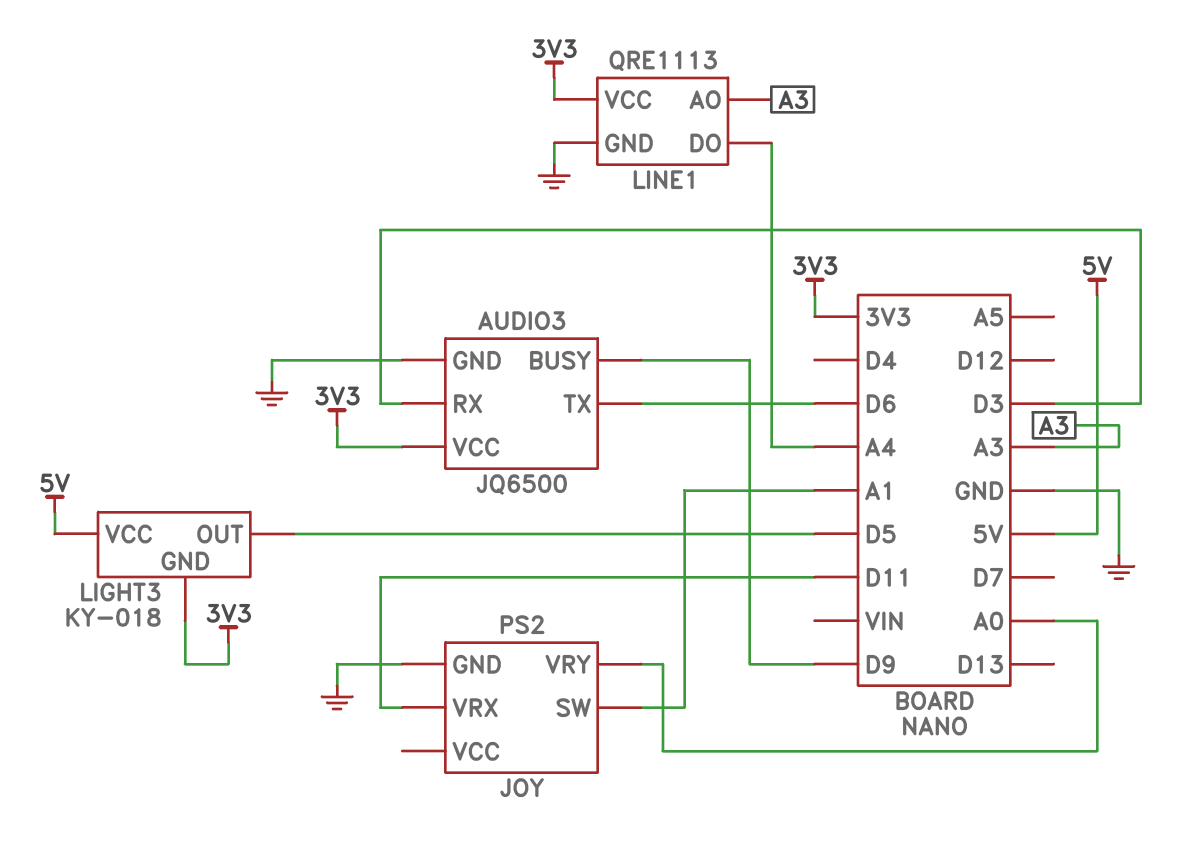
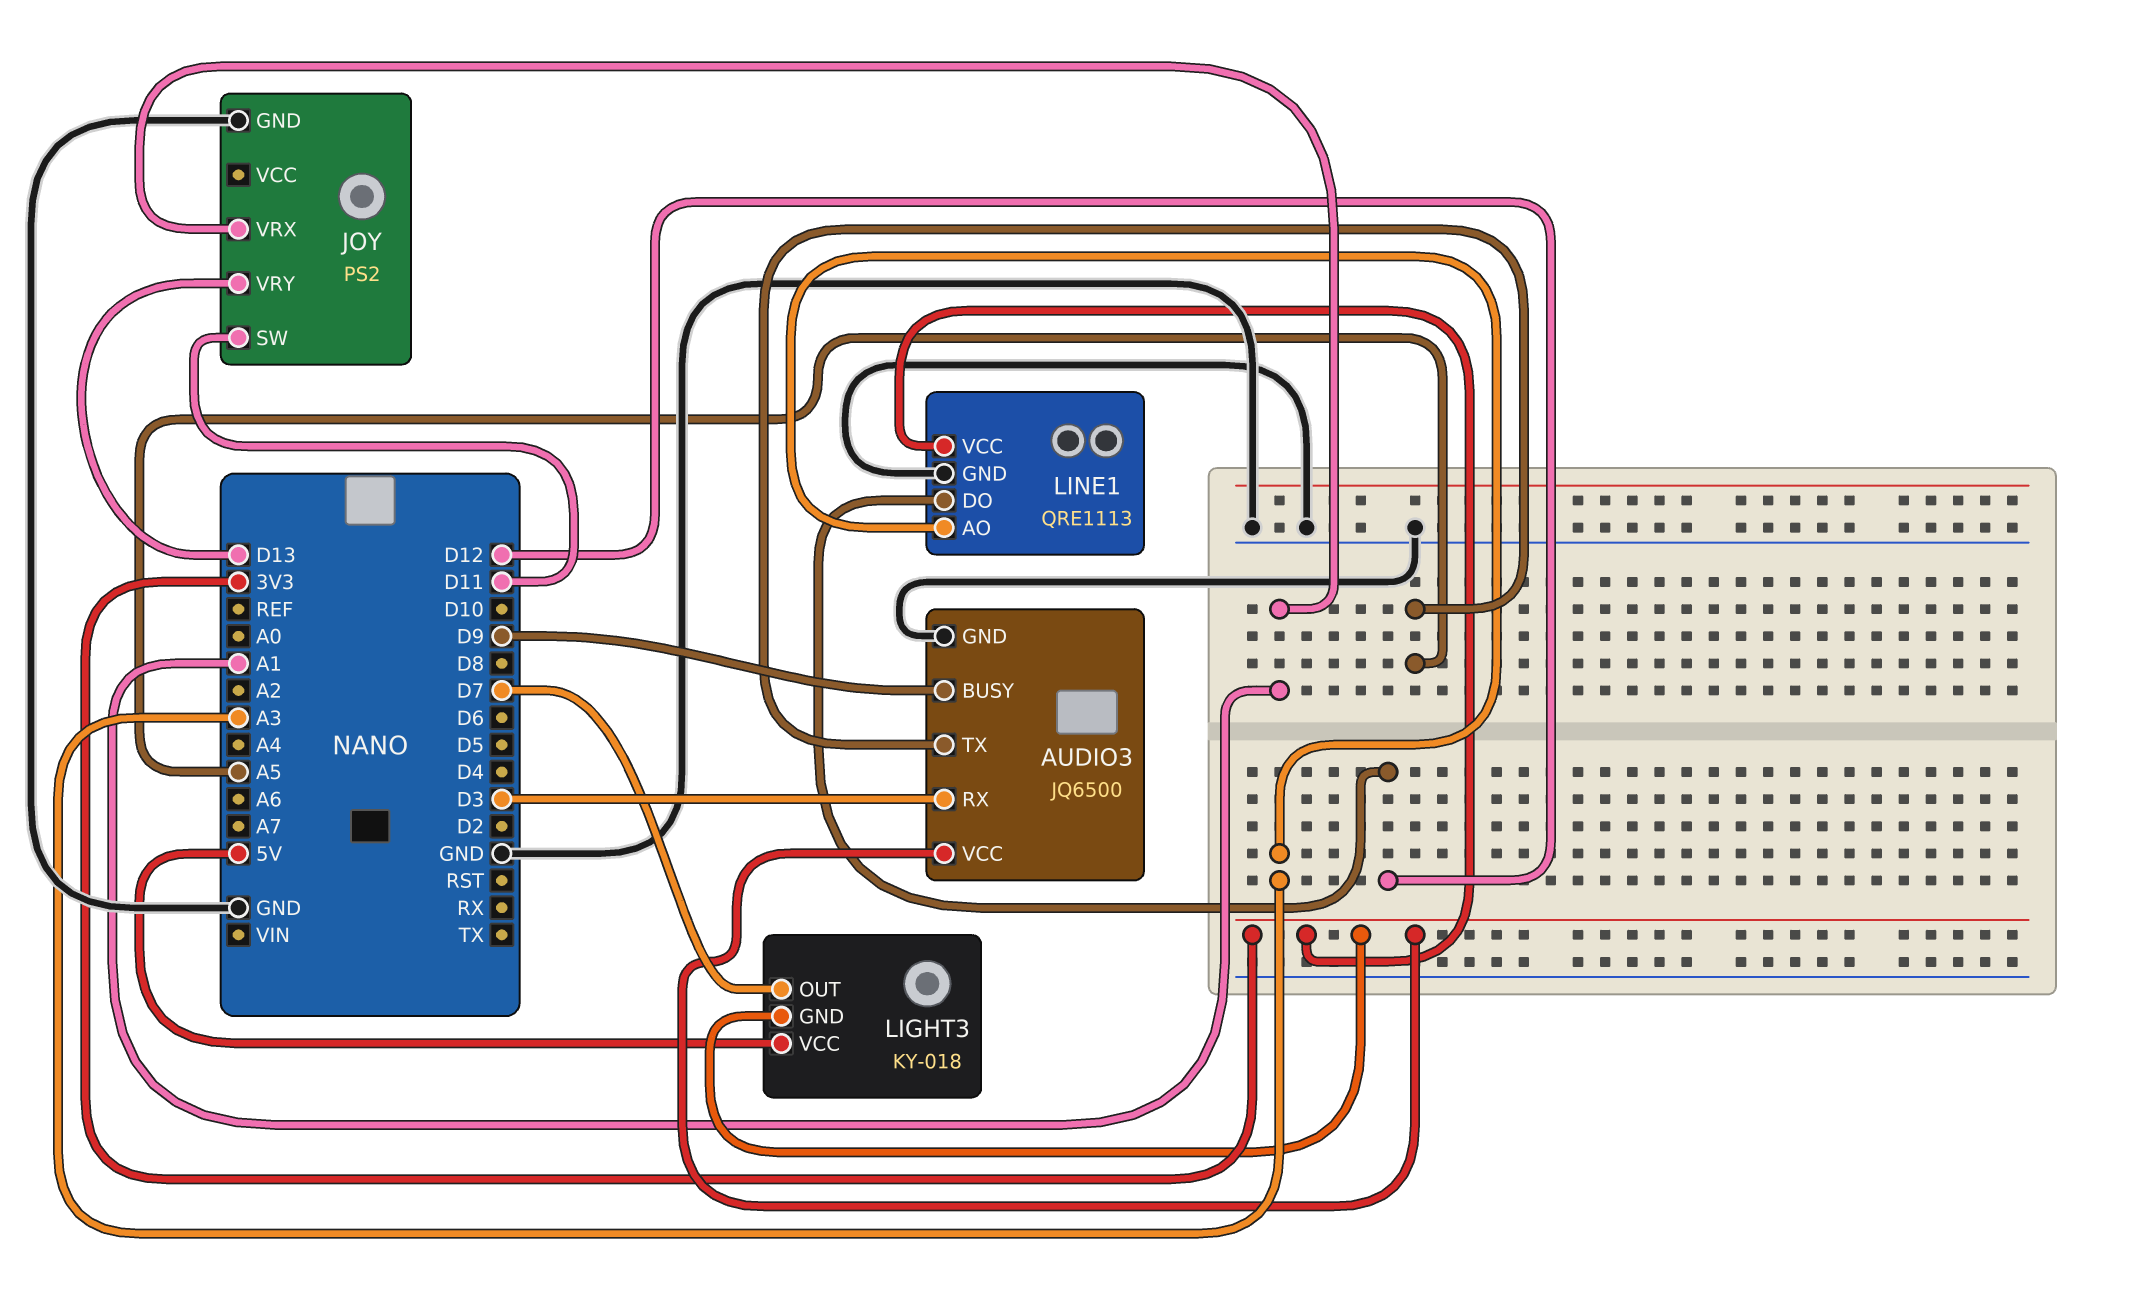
AUDIO3 pin TX: D6 -> A5
JOY pin SW: A1 -> D11
JOY pin VRX: D11 -> A1
JOY pin VRY: A0 -> D13
LIGHT3 pin OUT: D5 -> D7
LINE1 pin DO: A4 -> D12

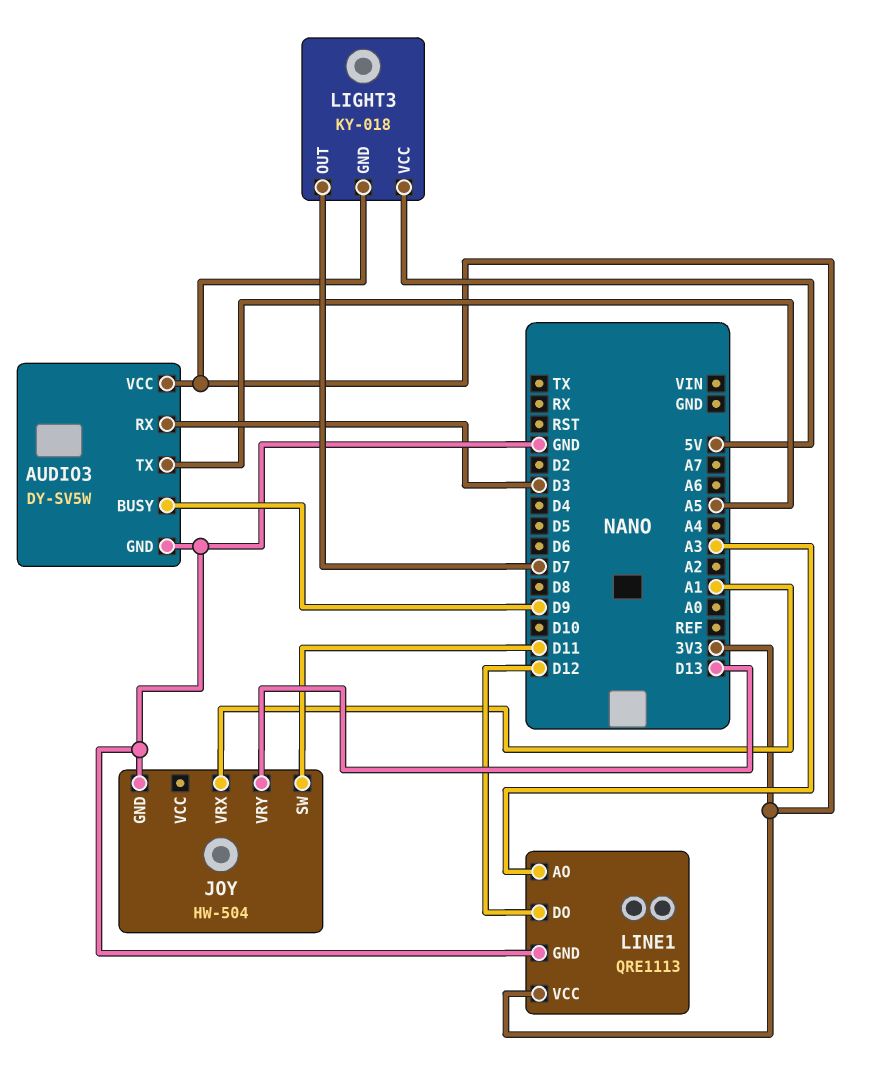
AUDIO3: JQ6500 -> DY-SV5W
JOY: PS2 -> HW-504

